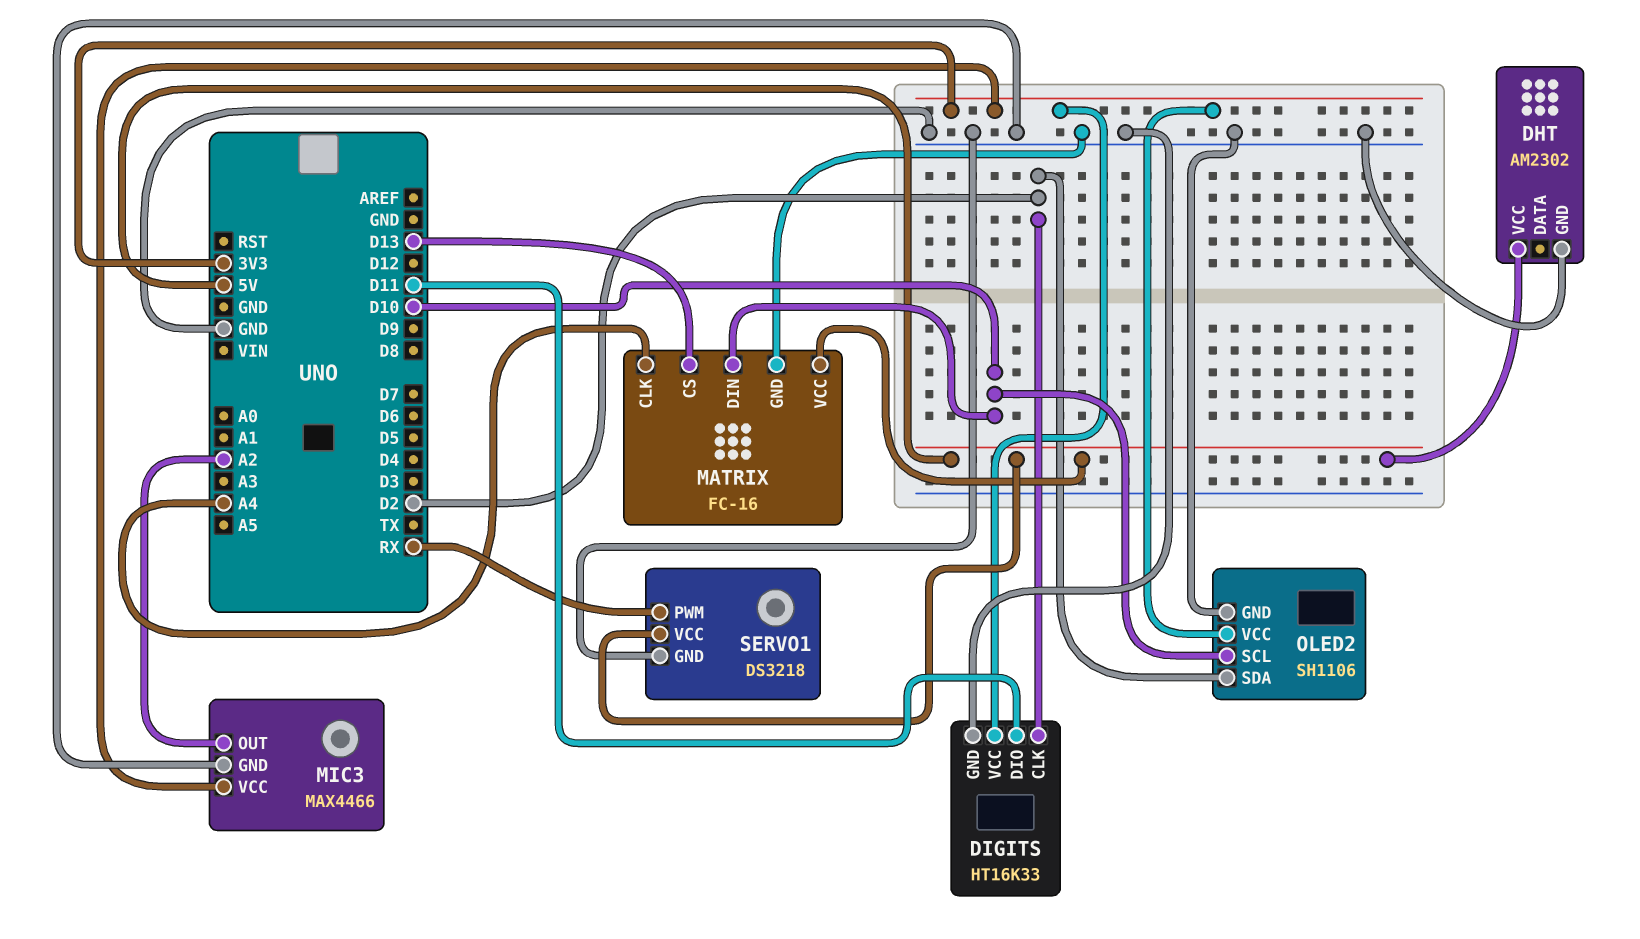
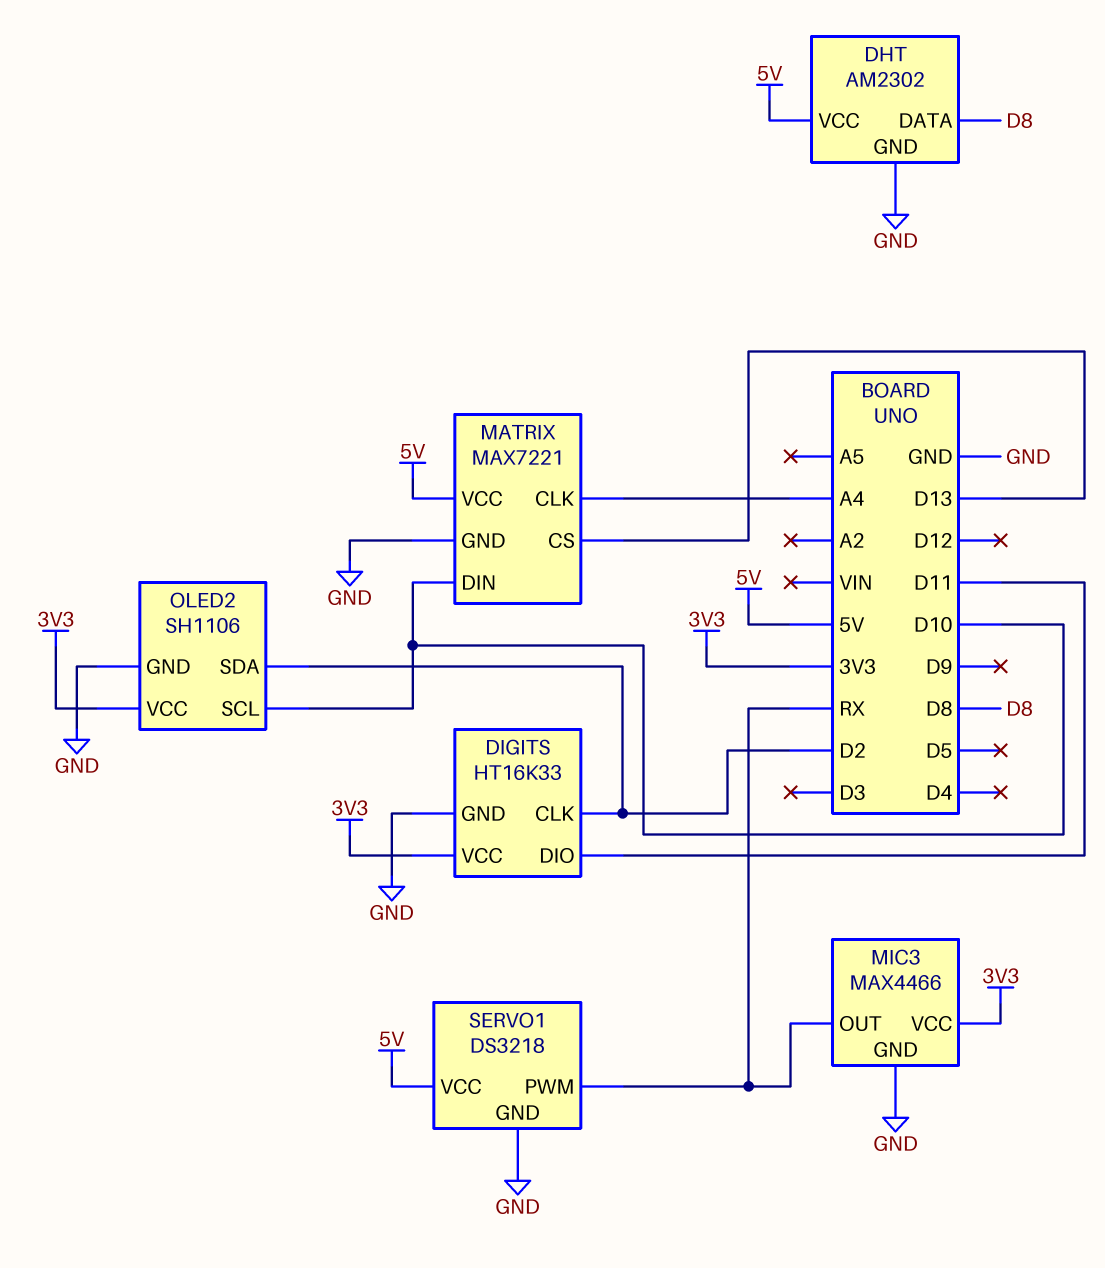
DHT pin DATA: none -> D8
MATRIX: FC-16 -> MAX7221
MIC3 pin OUT: A2 -> RX

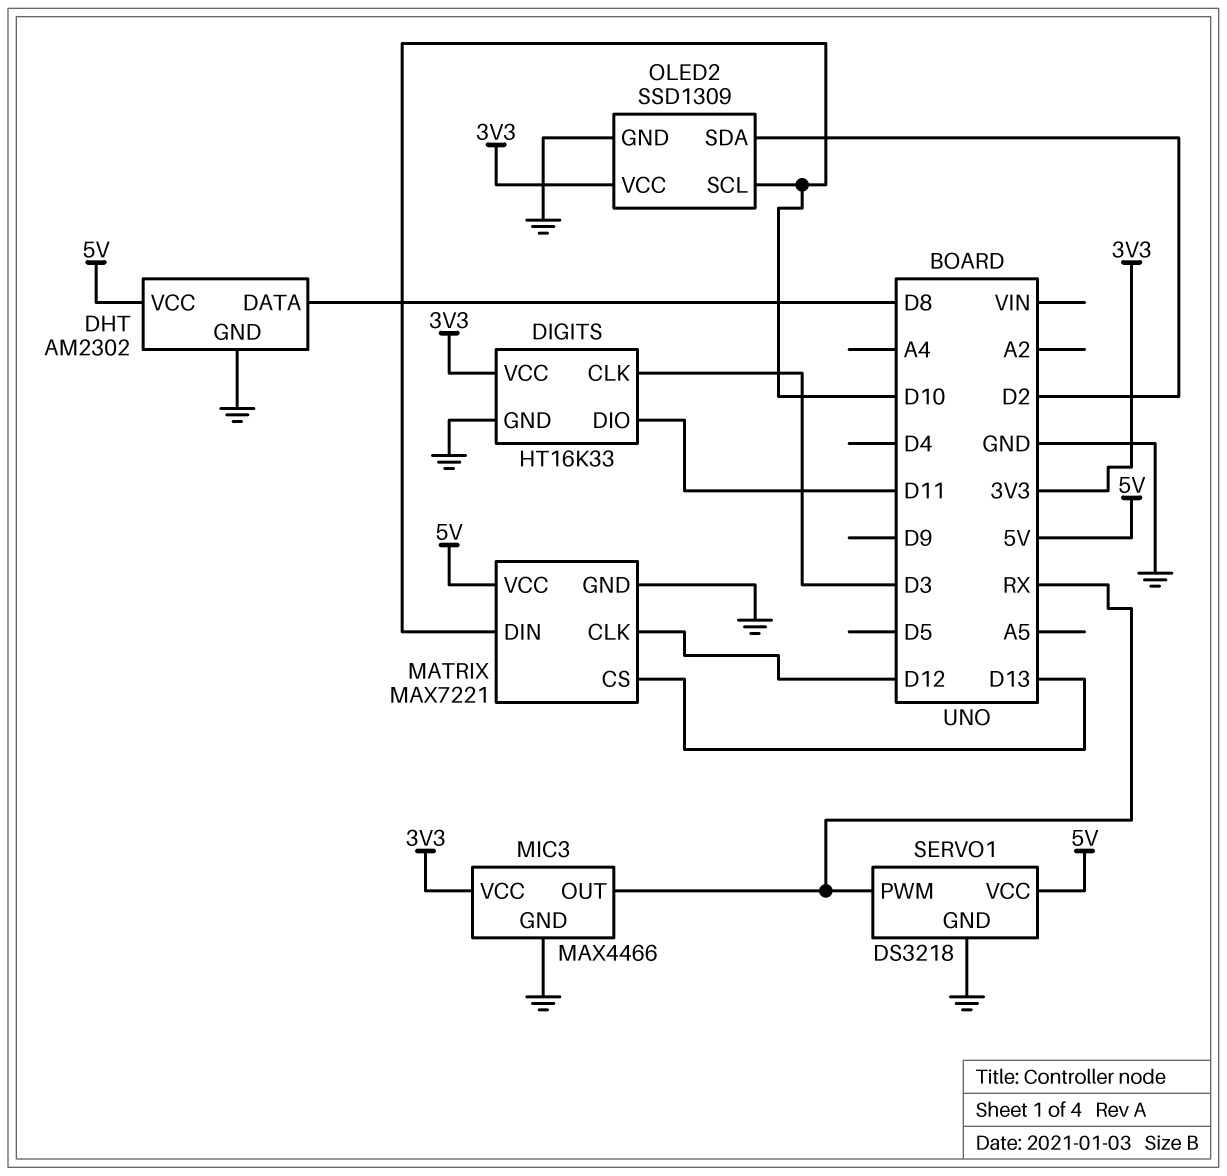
DIGITS pin CLK: D2 -> D3
MATRIX pin CLK: A4 -> D12
OLED2: SH1106 -> SSD1309

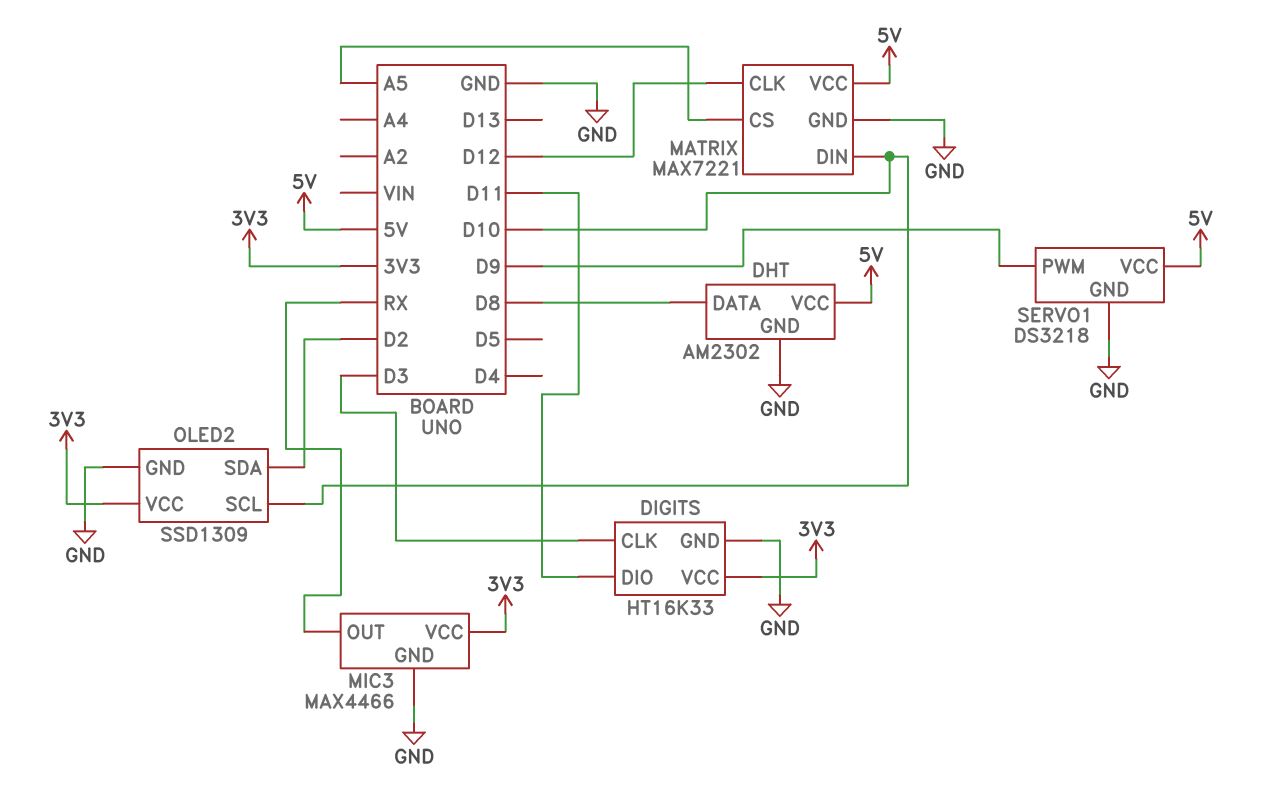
MATRIX pin CS: D13 -> A5
SERVO1 pin PWM: RX -> D9

